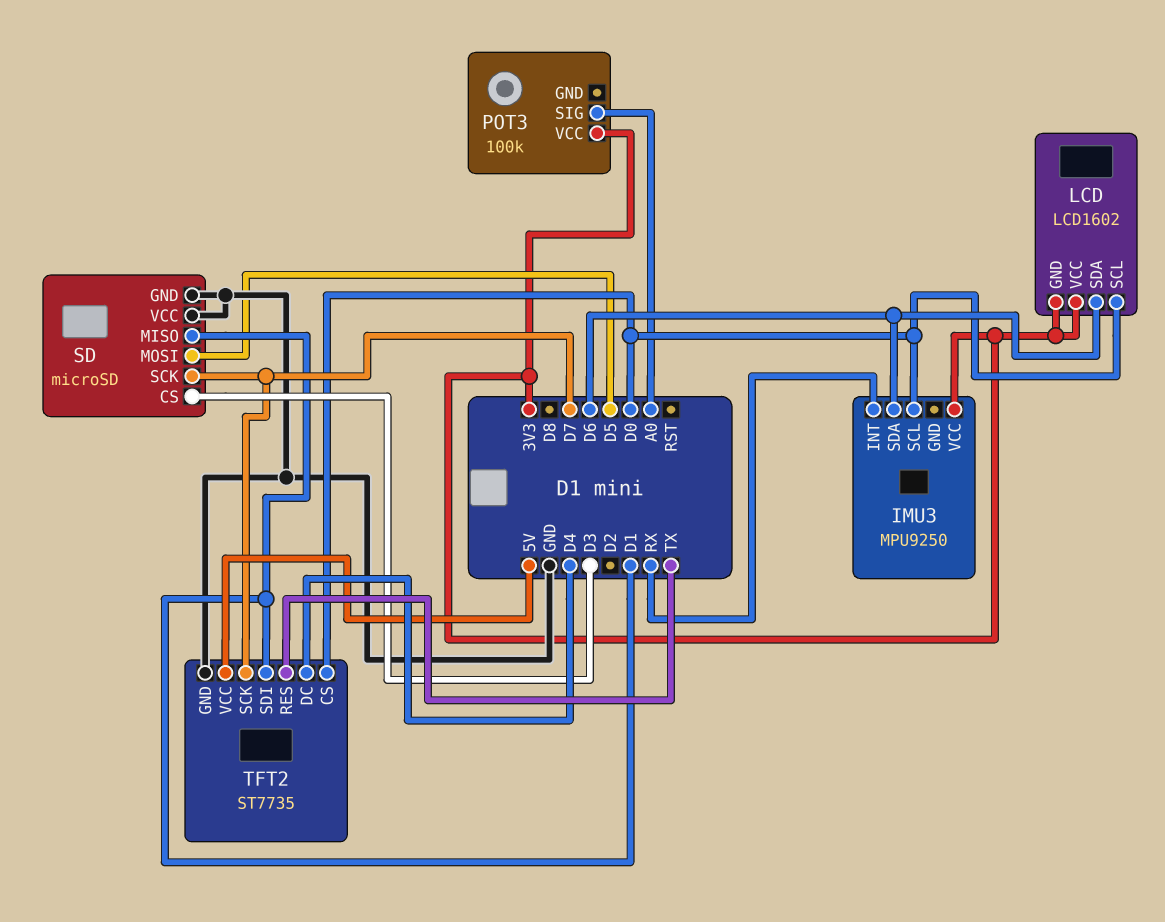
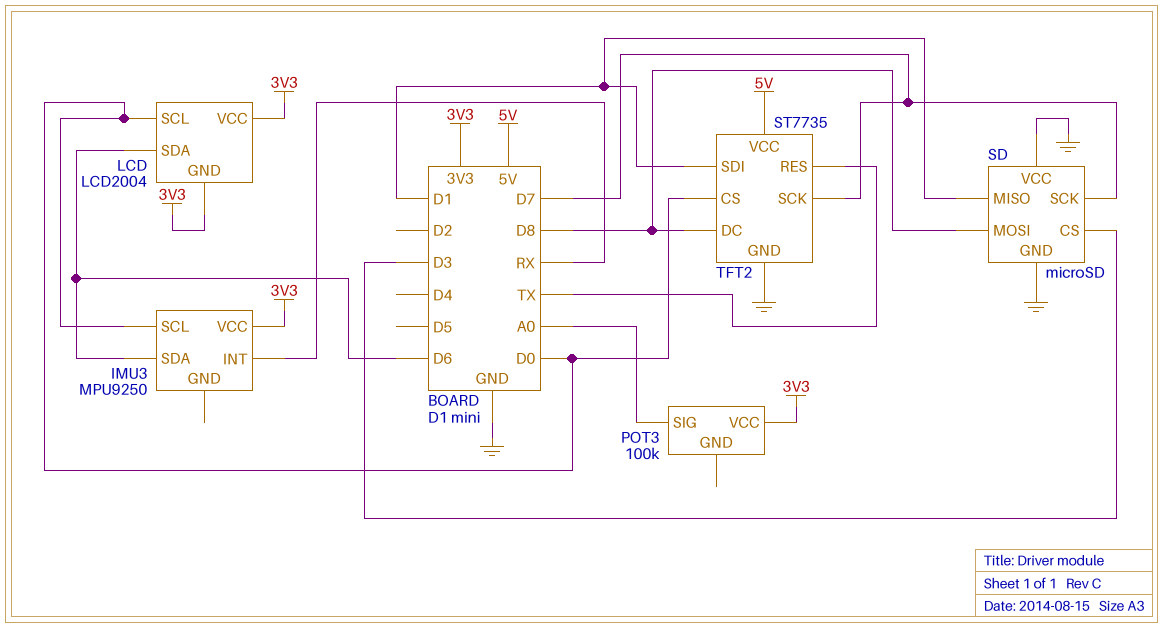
LCD: LCD1602 -> LCD2004
SD pin MOSI: D5 -> D8
TFT2 pin DC: D4 -> D8

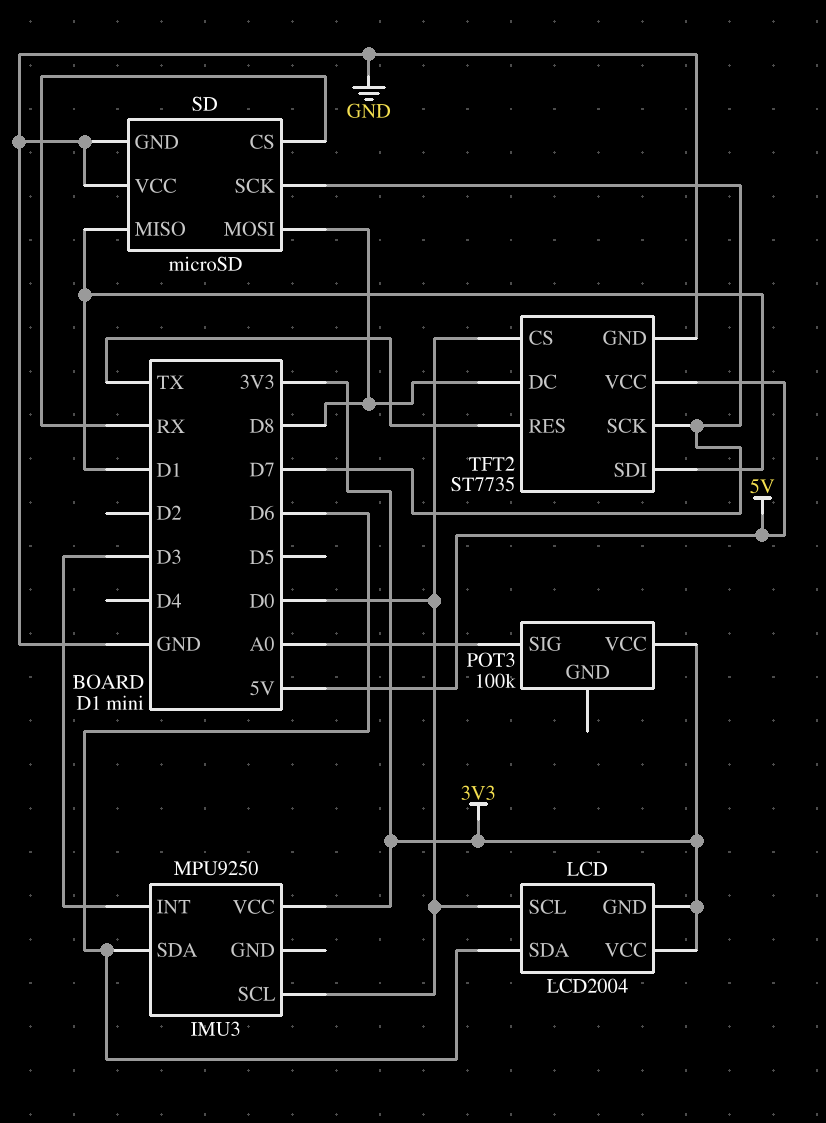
IMU3 pin INT: RX -> D3
SD pin CS: D3 -> RX

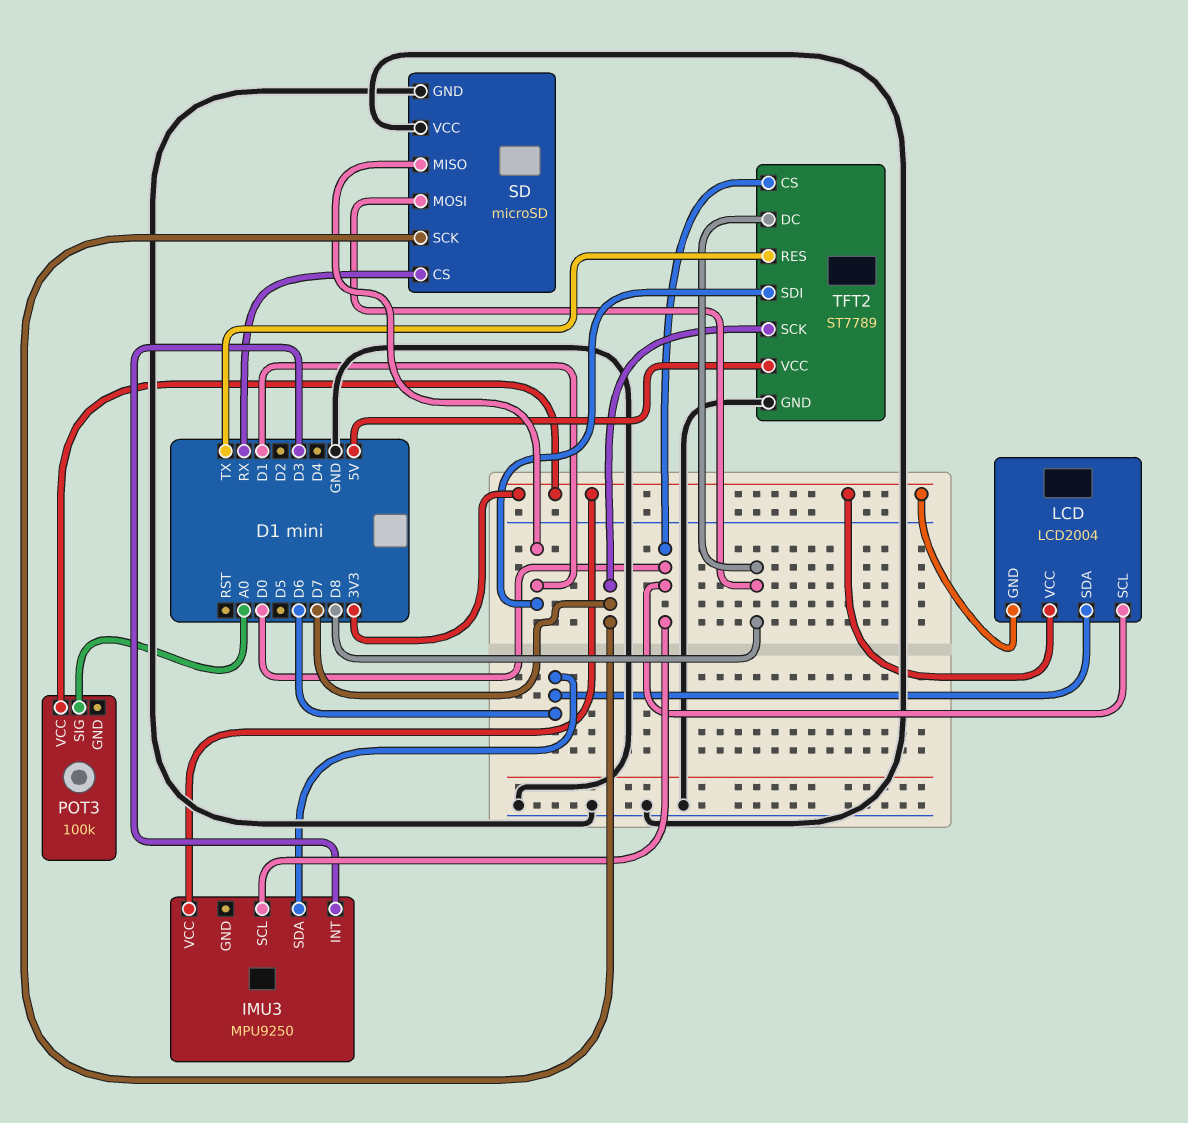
TFT2: ST7735 -> ST7789

